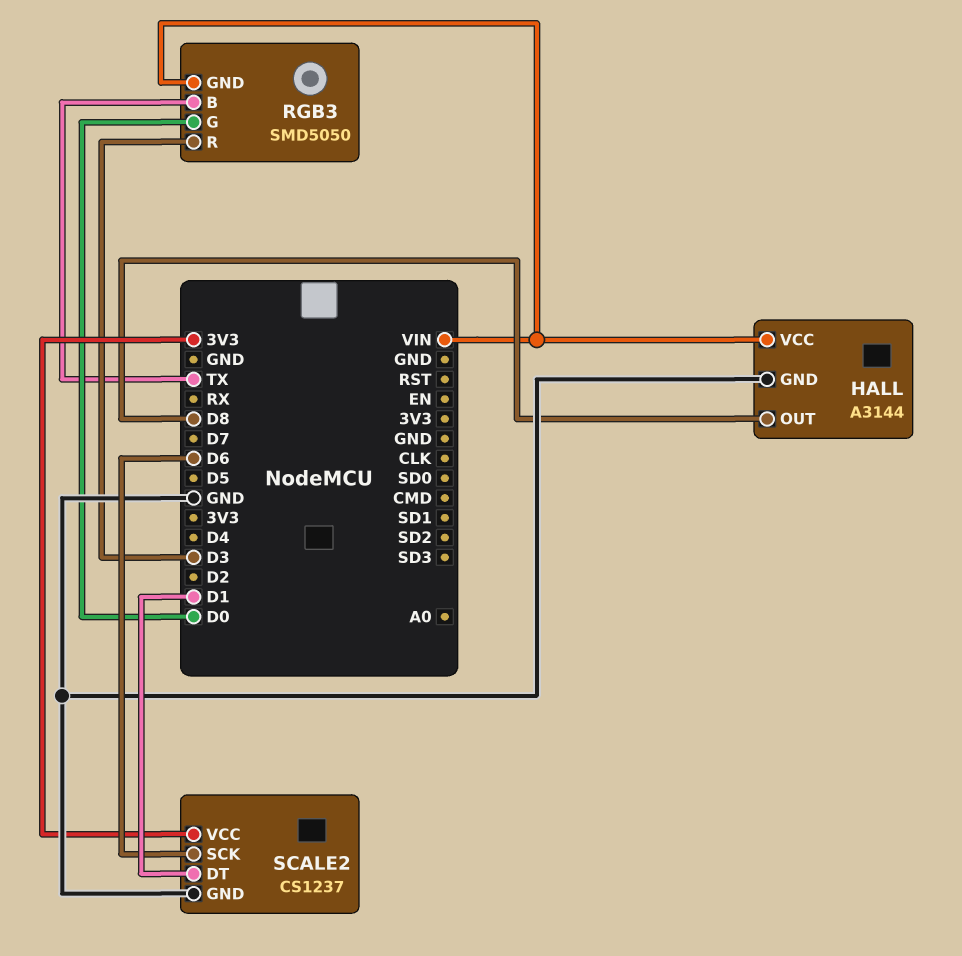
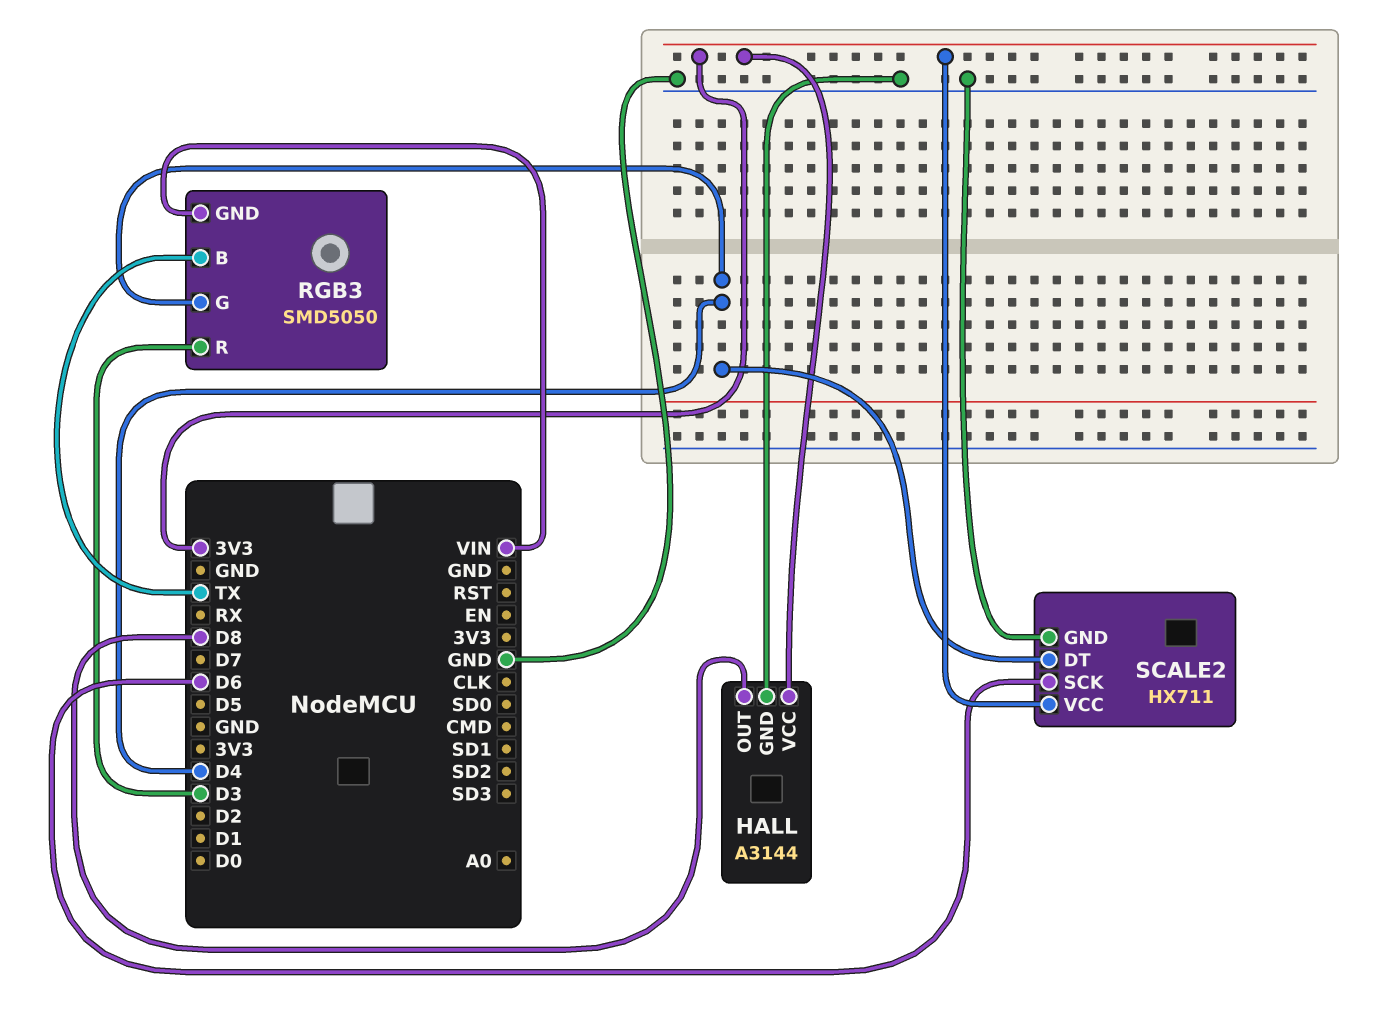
HALL pin VCC: VIN -> 3V3
RGB3 pin G: D0 -> D4
SCALE2: CS1237 -> HX711
SCALE2 pin DT: D1 -> D4

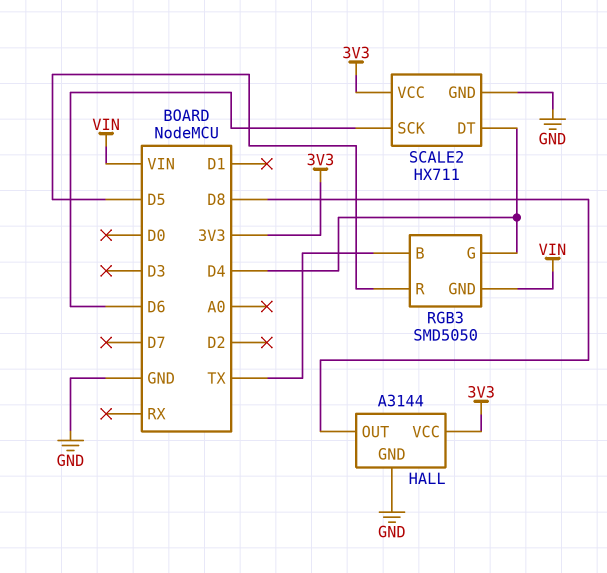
RGB3 pin R: D3 -> D5

